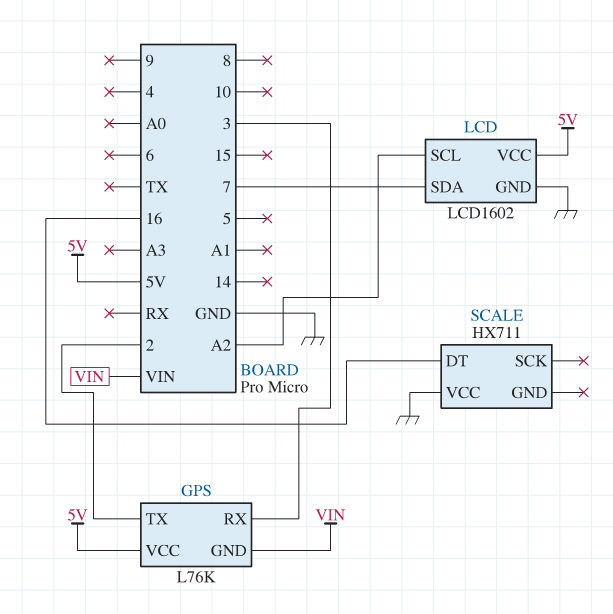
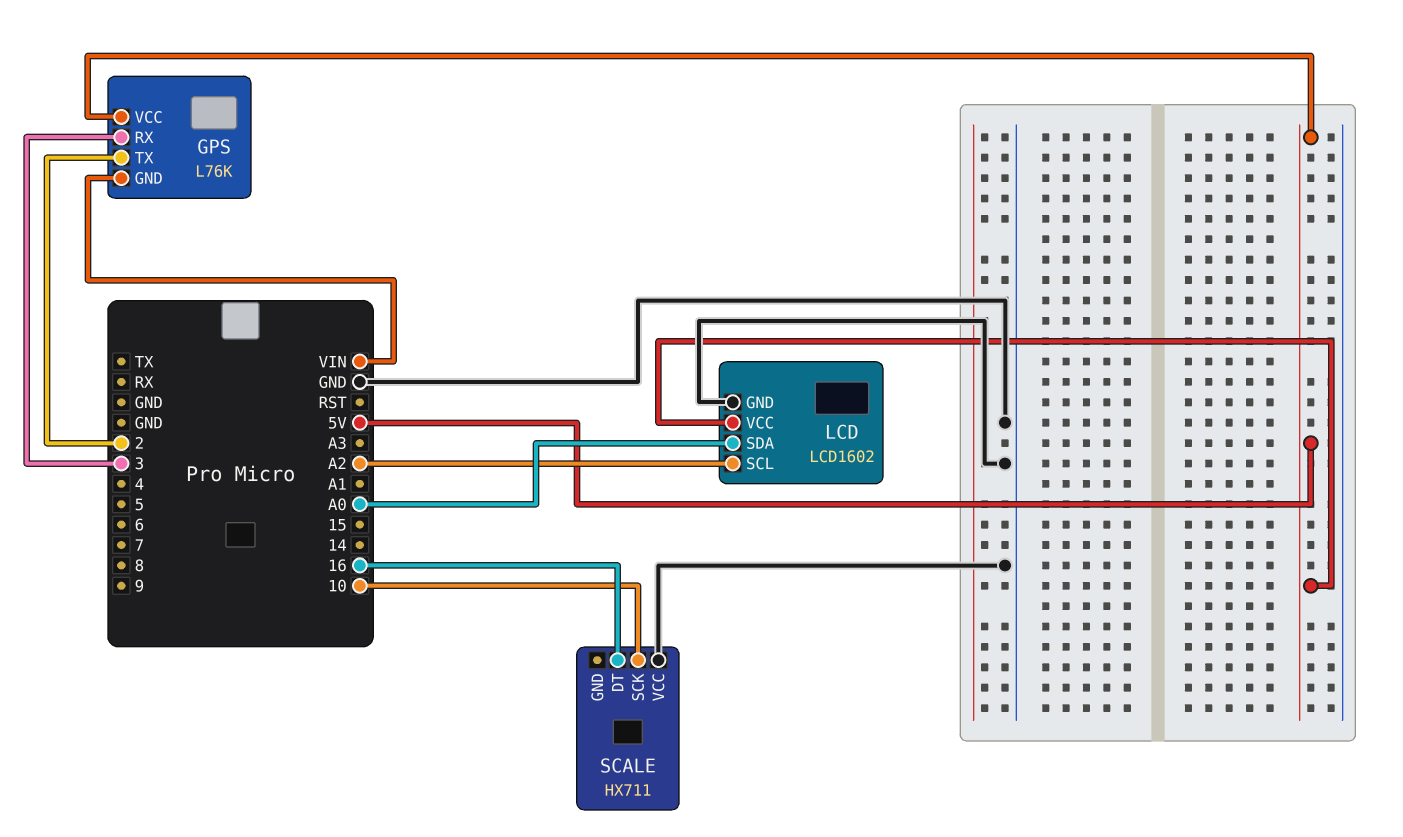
LCD pin SDA: 7 -> A0
SCALE pin SCK: none -> 10

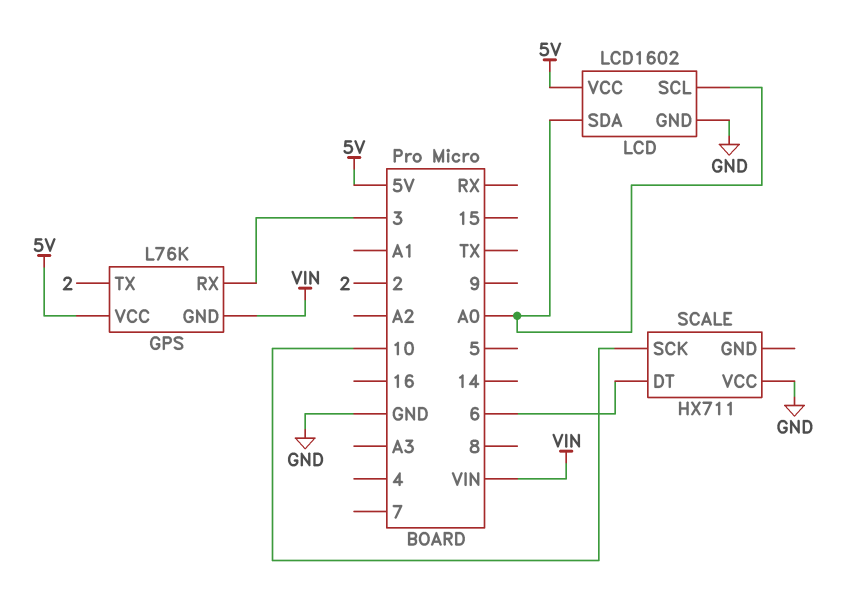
LCD pin SCL: A2 -> A0
SCALE pin DT: 16 -> 6

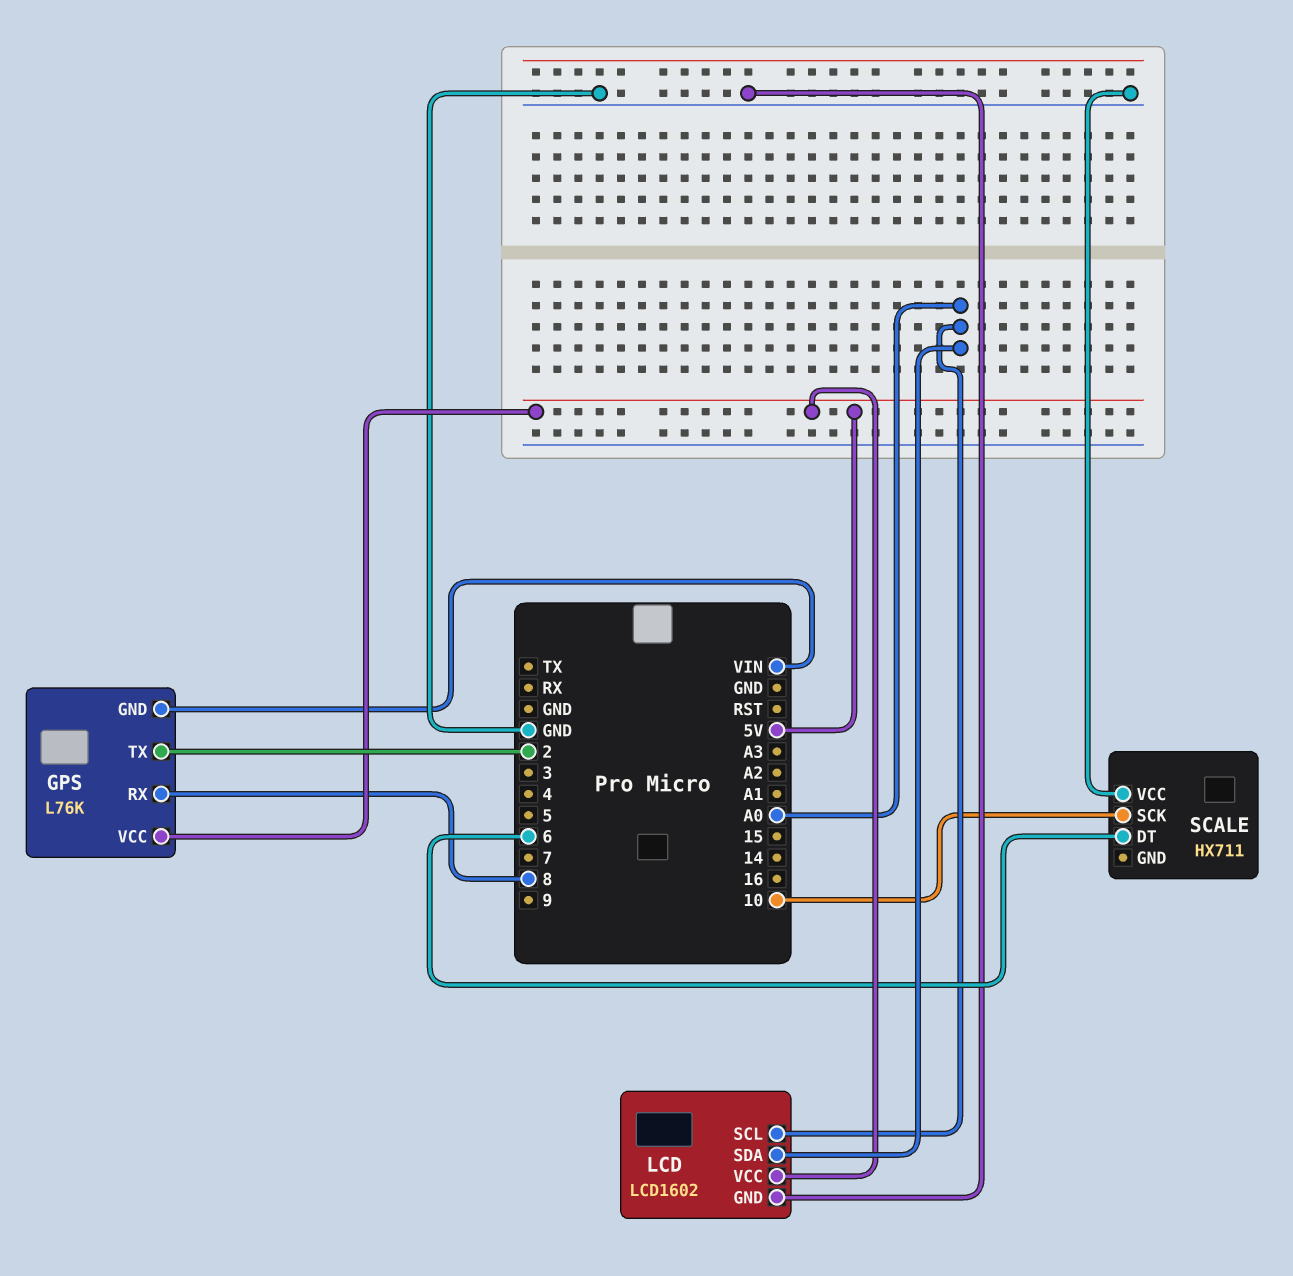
GPS pin RX: 3 -> 8

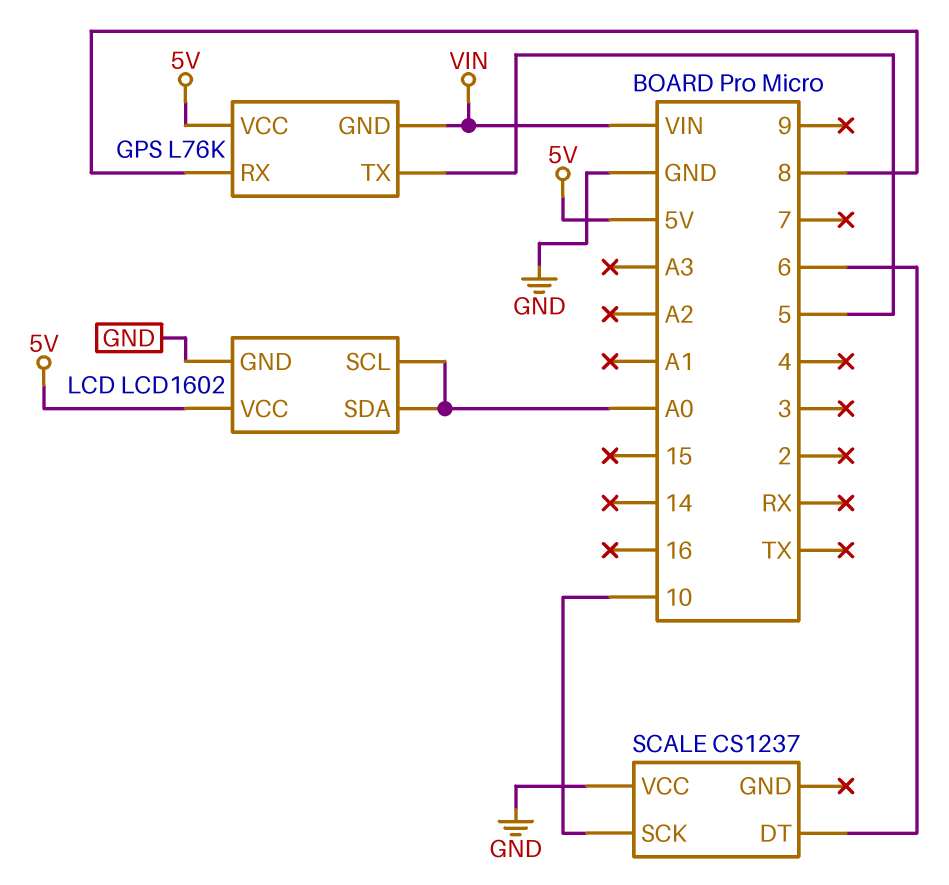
GPS pin TX: 2 -> 5
SCALE: HX711 -> CS1237

